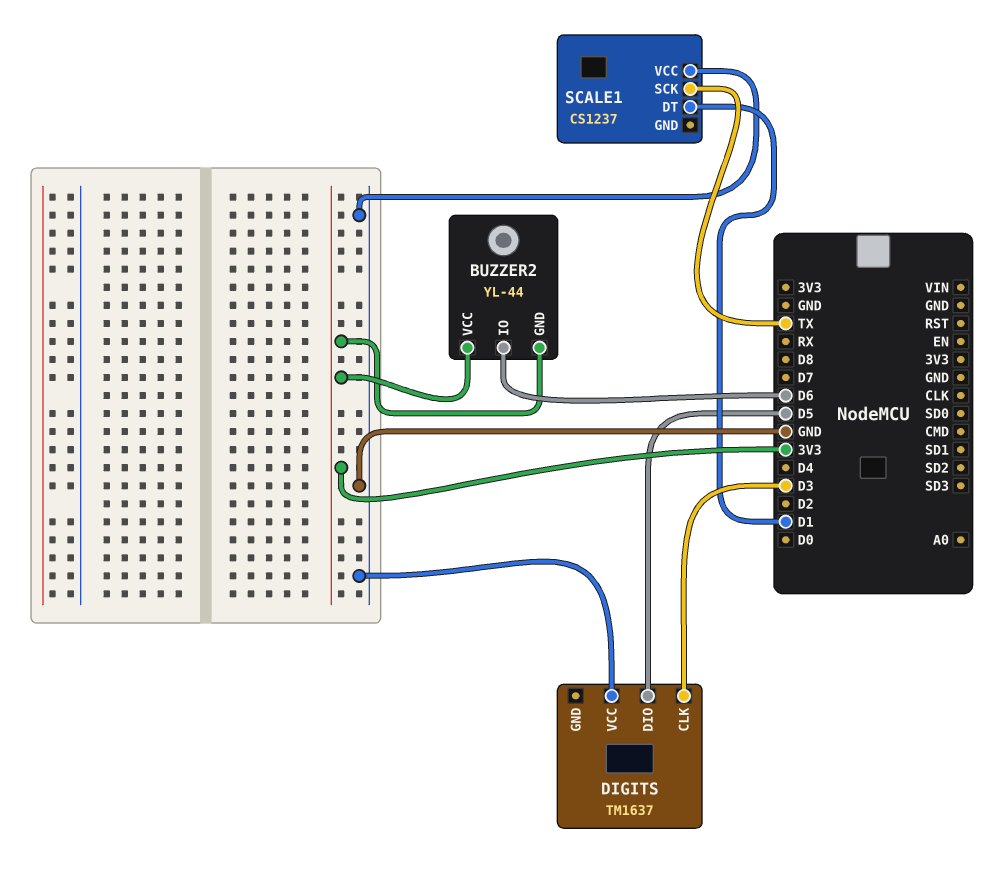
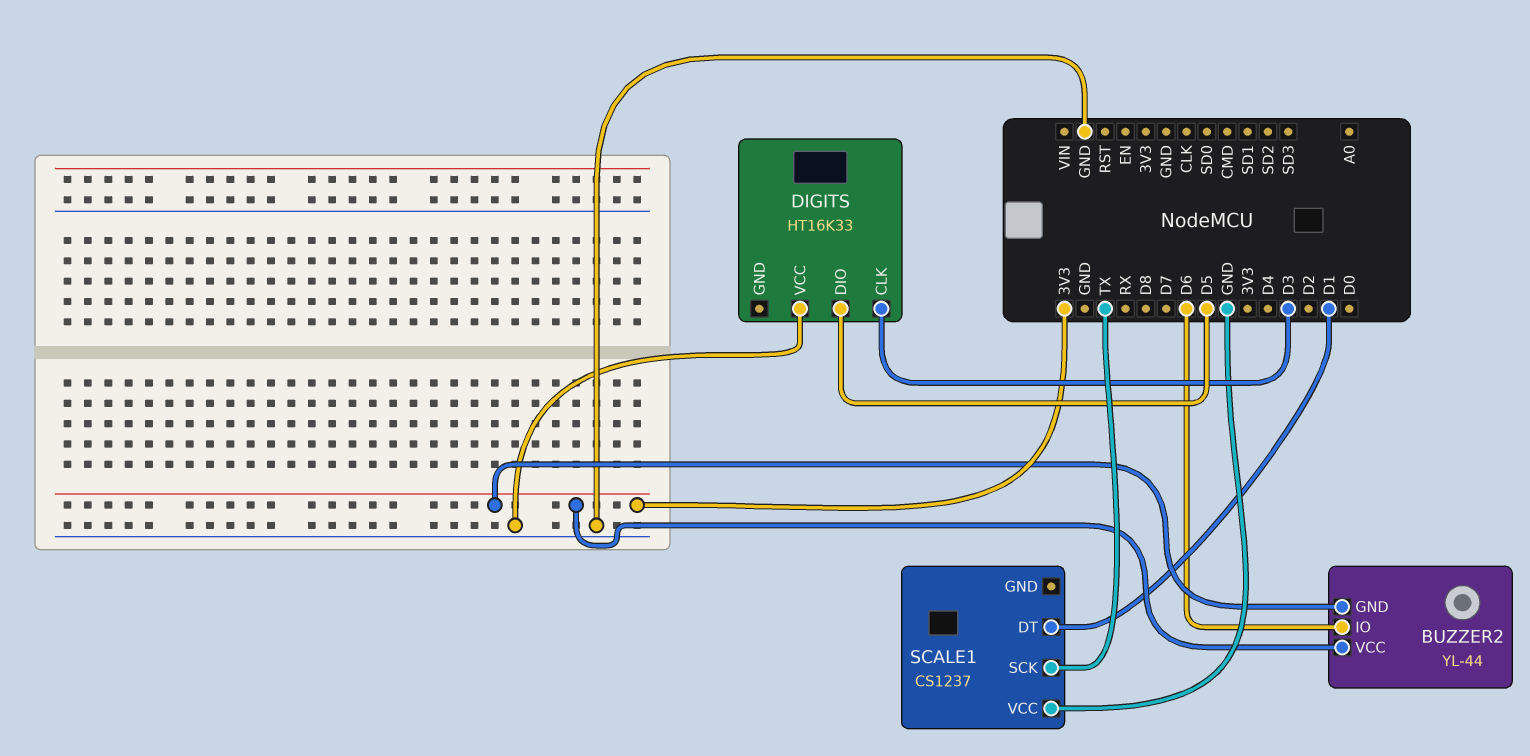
DIGITS: TM1637 -> HT16K33

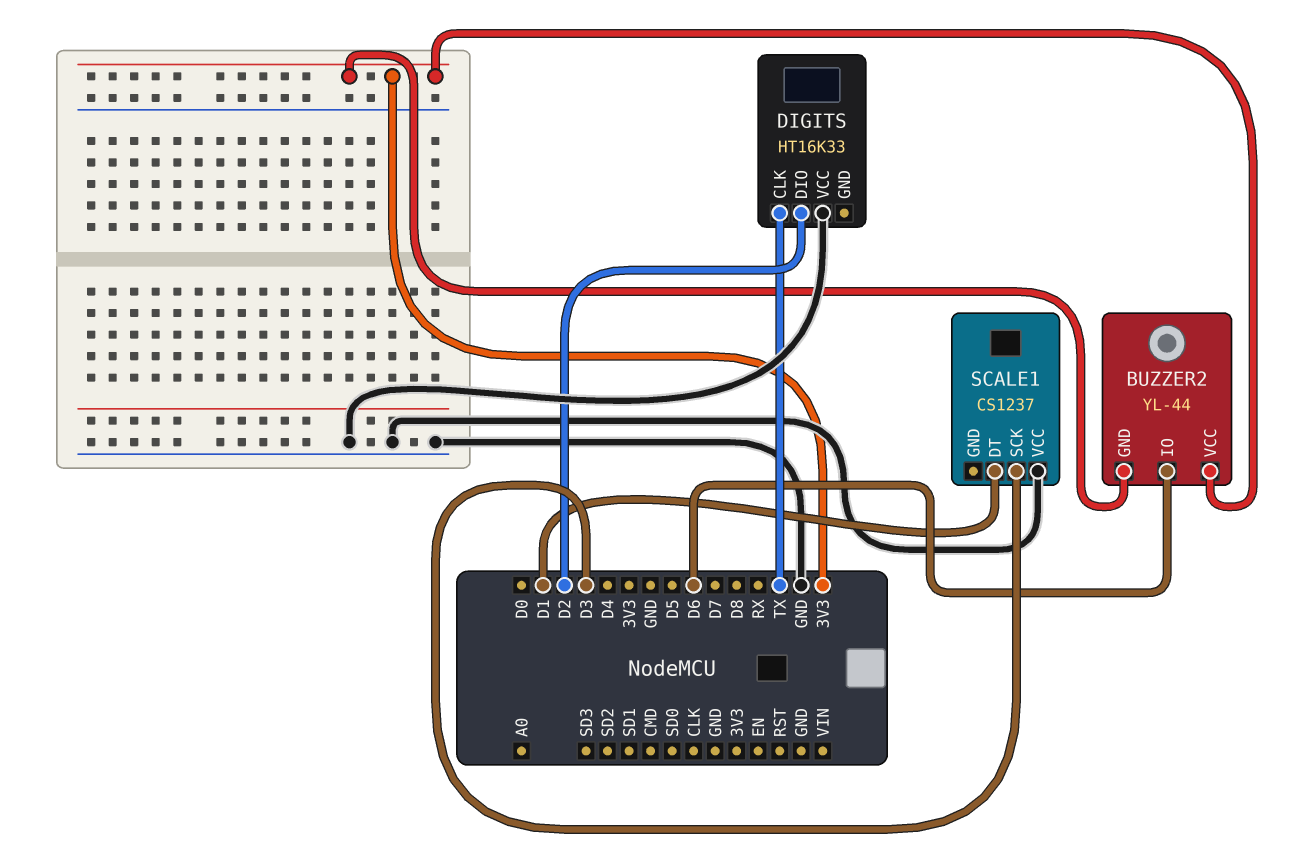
DIGITS pin CLK: D3 -> TX
DIGITS pin DIO: D5 -> D2
SCALE1 pin SCK: TX -> D3

